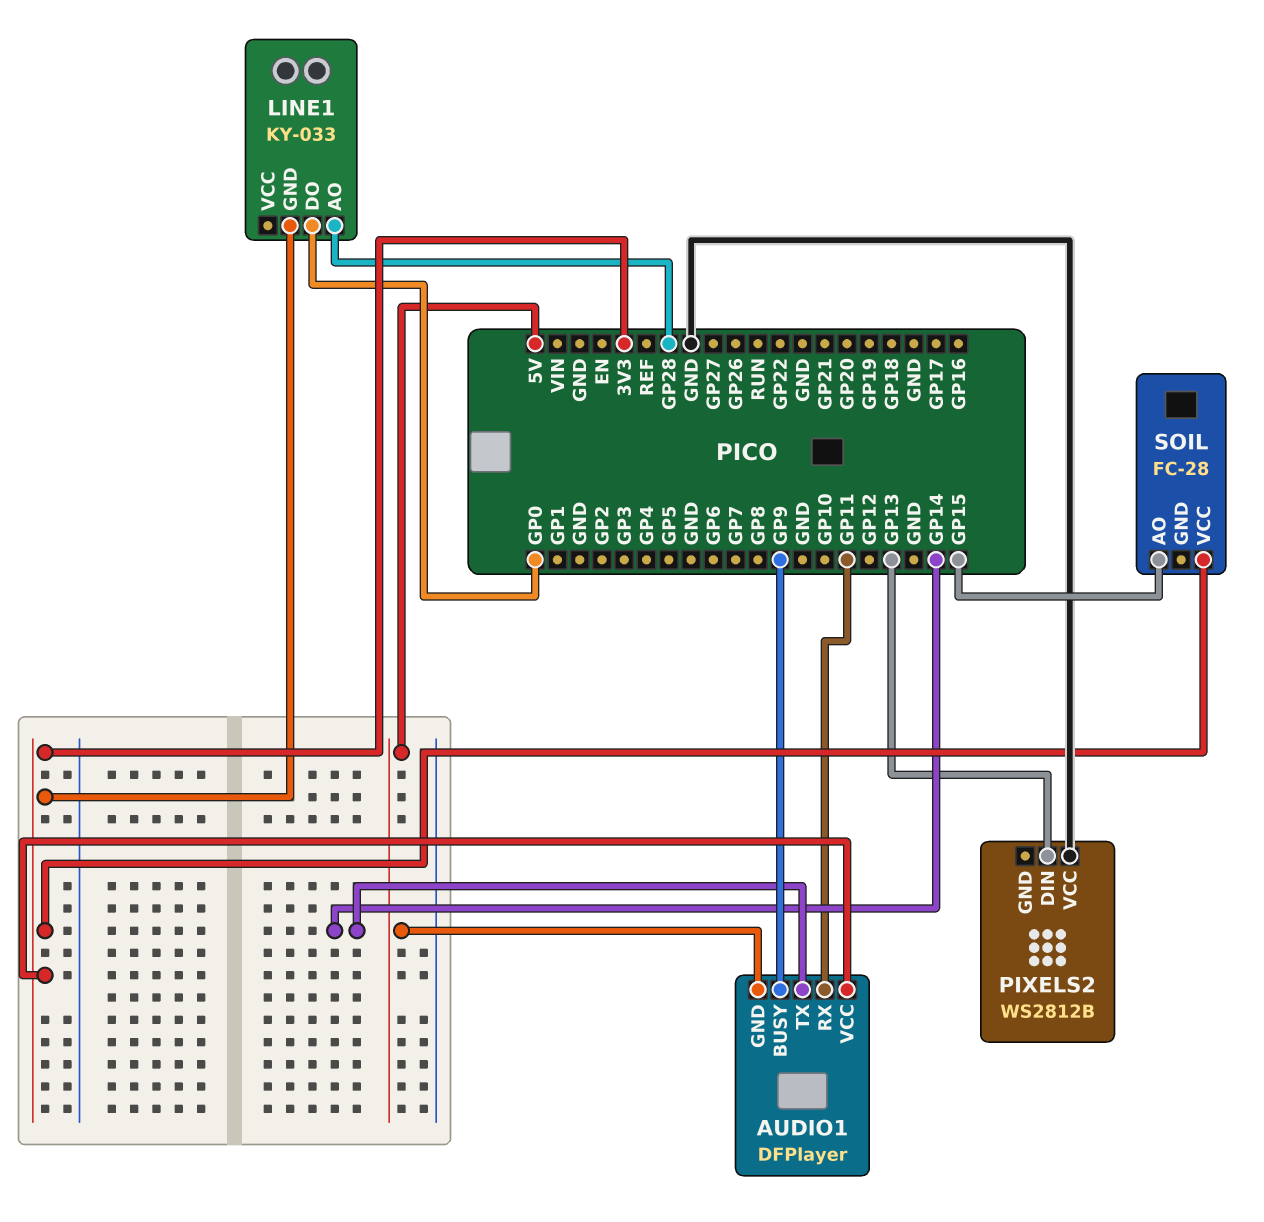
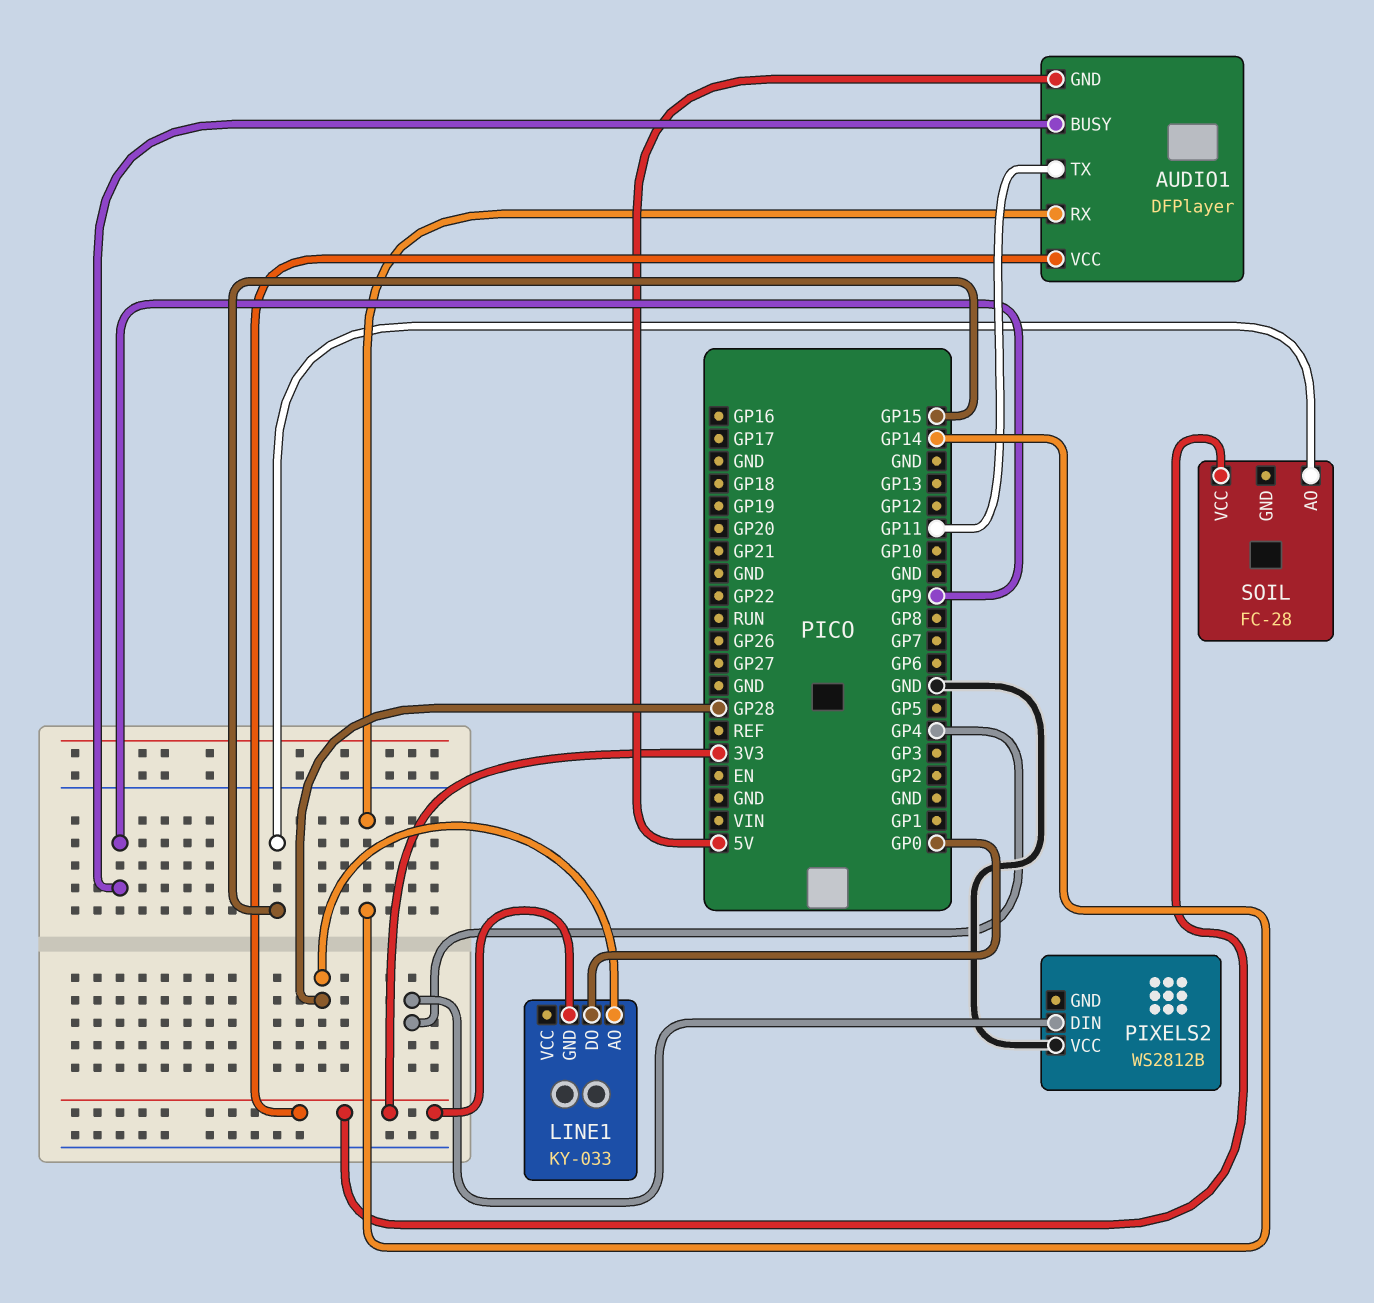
AUDIO1 pin RX: GP11 -> GP14
AUDIO1 pin TX: GP14 -> GP11
PIXELS2 pin DIN: GP13 -> GP4

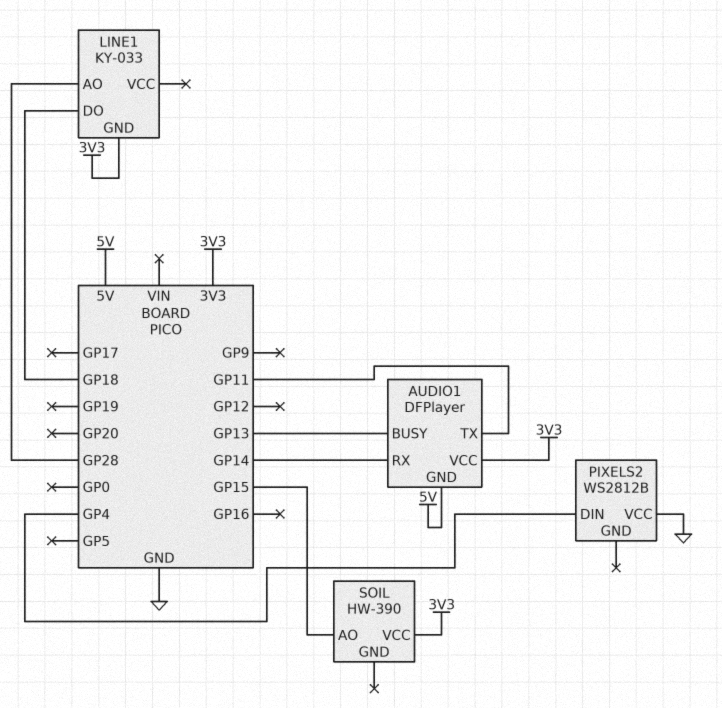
AUDIO1 pin BUSY: GP9 -> GP13
LINE1 pin DO: GP0 -> GP18
SOIL: FC-28 -> HW-390

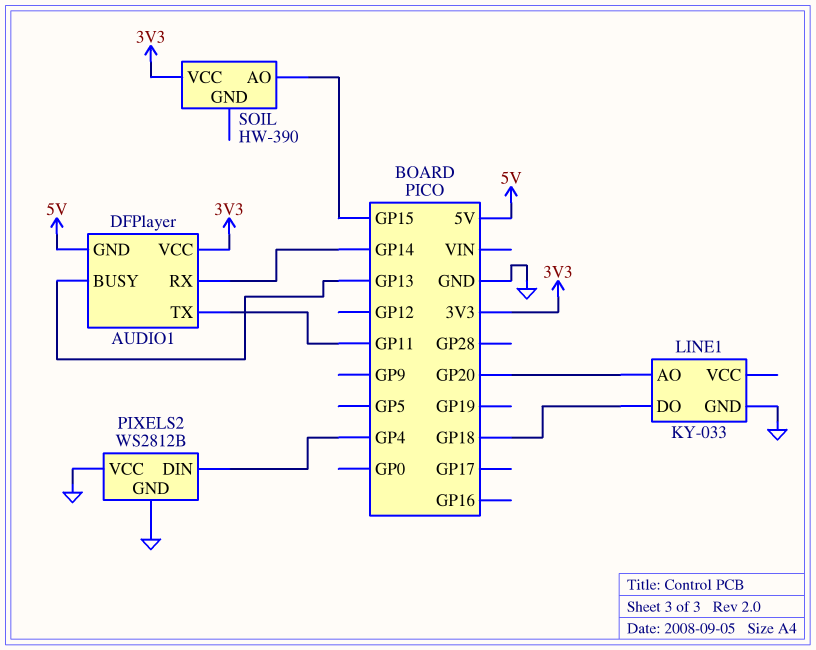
LINE1 pin AO: GP28 -> GP20
LINE1 pin GND: 3V3 -> GND
PIXELS2 pin GND: none -> GND

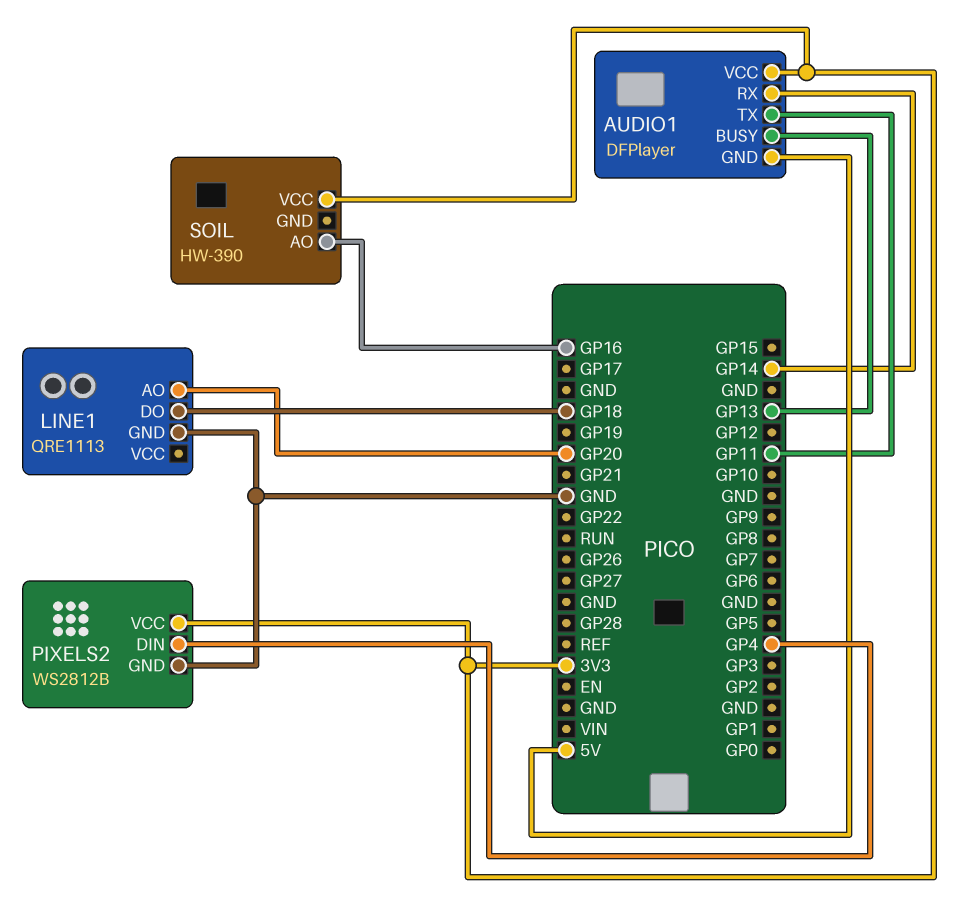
LINE1: KY-033 -> QRE1113
PIXELS2 pin VCC: GND -> 3V3
SOIL pin AO: GP15 -> GP16

